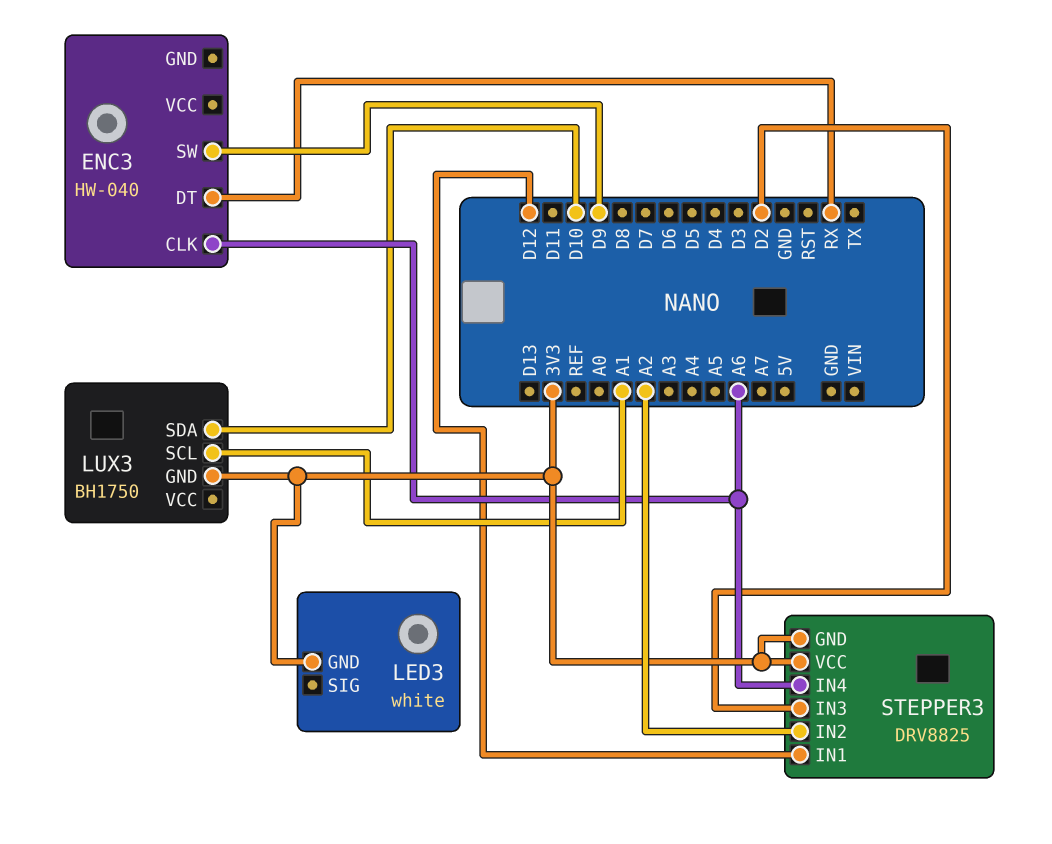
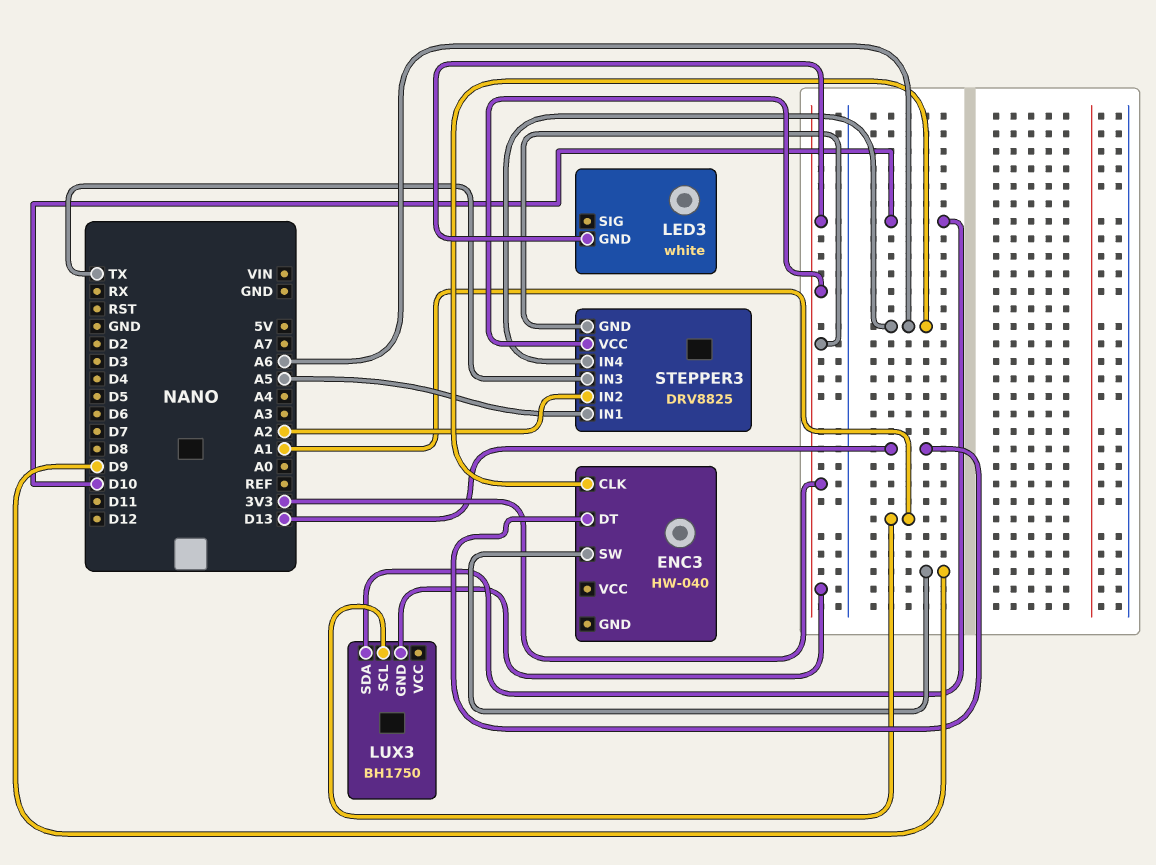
ENC3 pin DT: RX -> D13
STEPPER3 pin IN1: D12 -> A5
STEPPER3 pin IN3: D2 -> TX

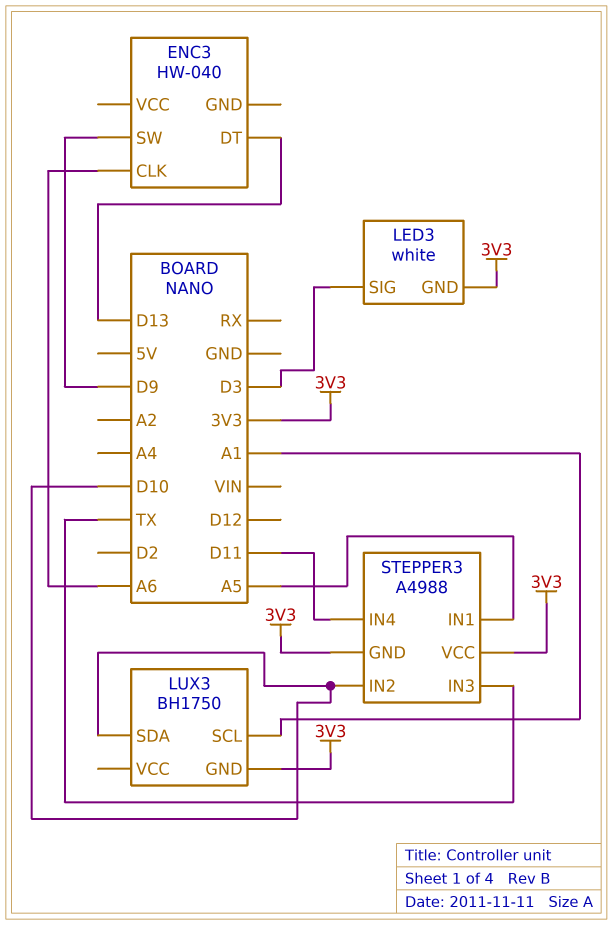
LED3 pin SIG: none -> D3
STEPPER3: DRV8825 -> A4988
STEPPER3 pin IN2: A2 -> D10
STEPPER3 pin IN4: A6 -> D11

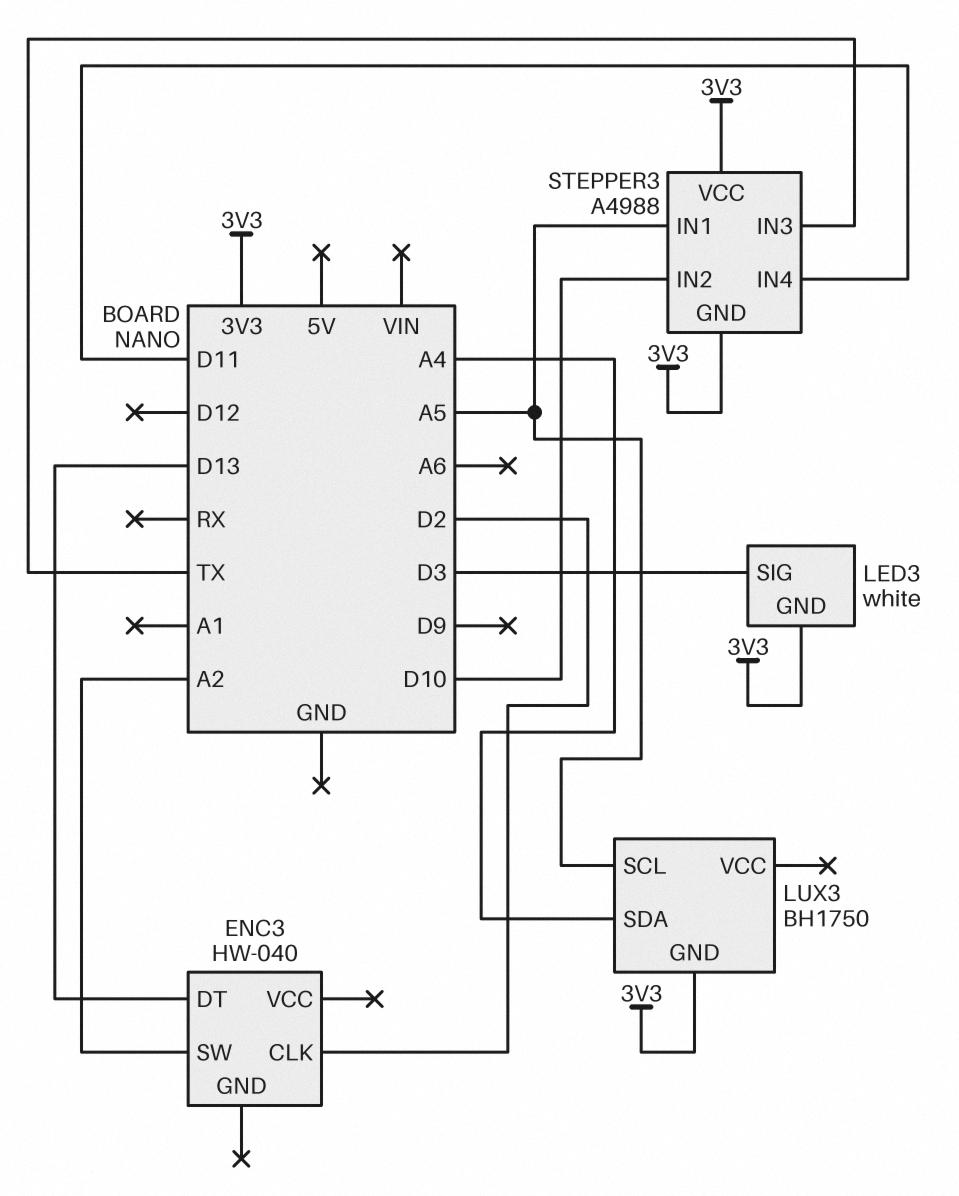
ENC3 pin CLK: A6 -> D2
ENC3 pin SW: D9 -> A2
LUX3 pin SCL: A1 -> A5
LUX3 pin SDA: D10 -> A4

